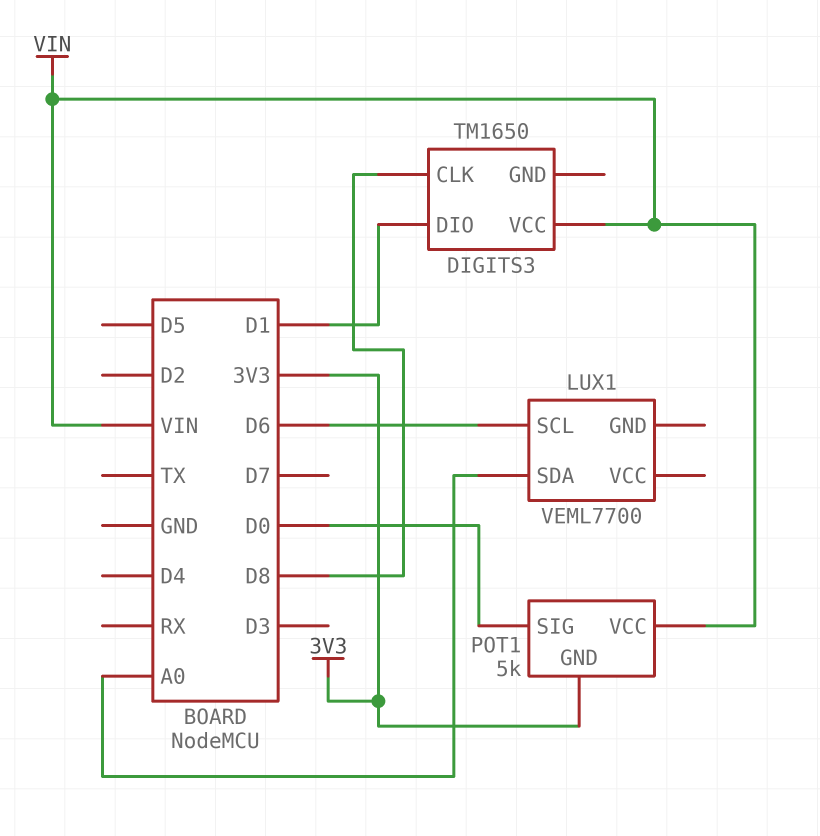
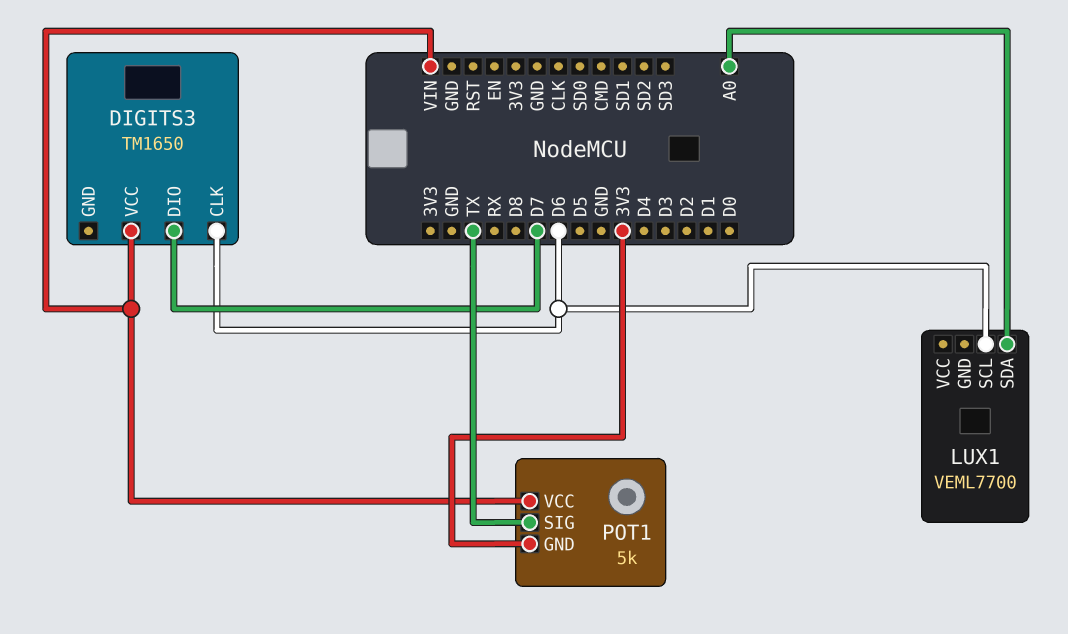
DIGITS3 pin CLK: D8 -> D6
DIGITS3 pin DIO: D1 -> D7
POT1 pin SIG: D0 -> TX

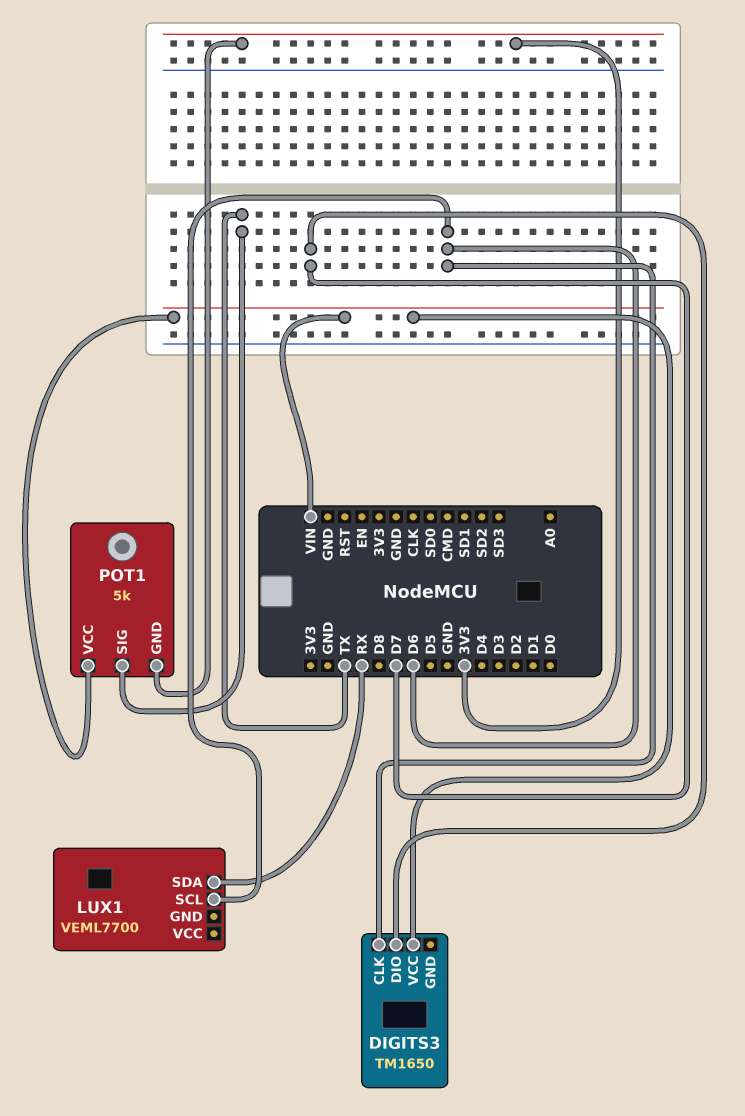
LUX1 pin SDA: A0 -> RX

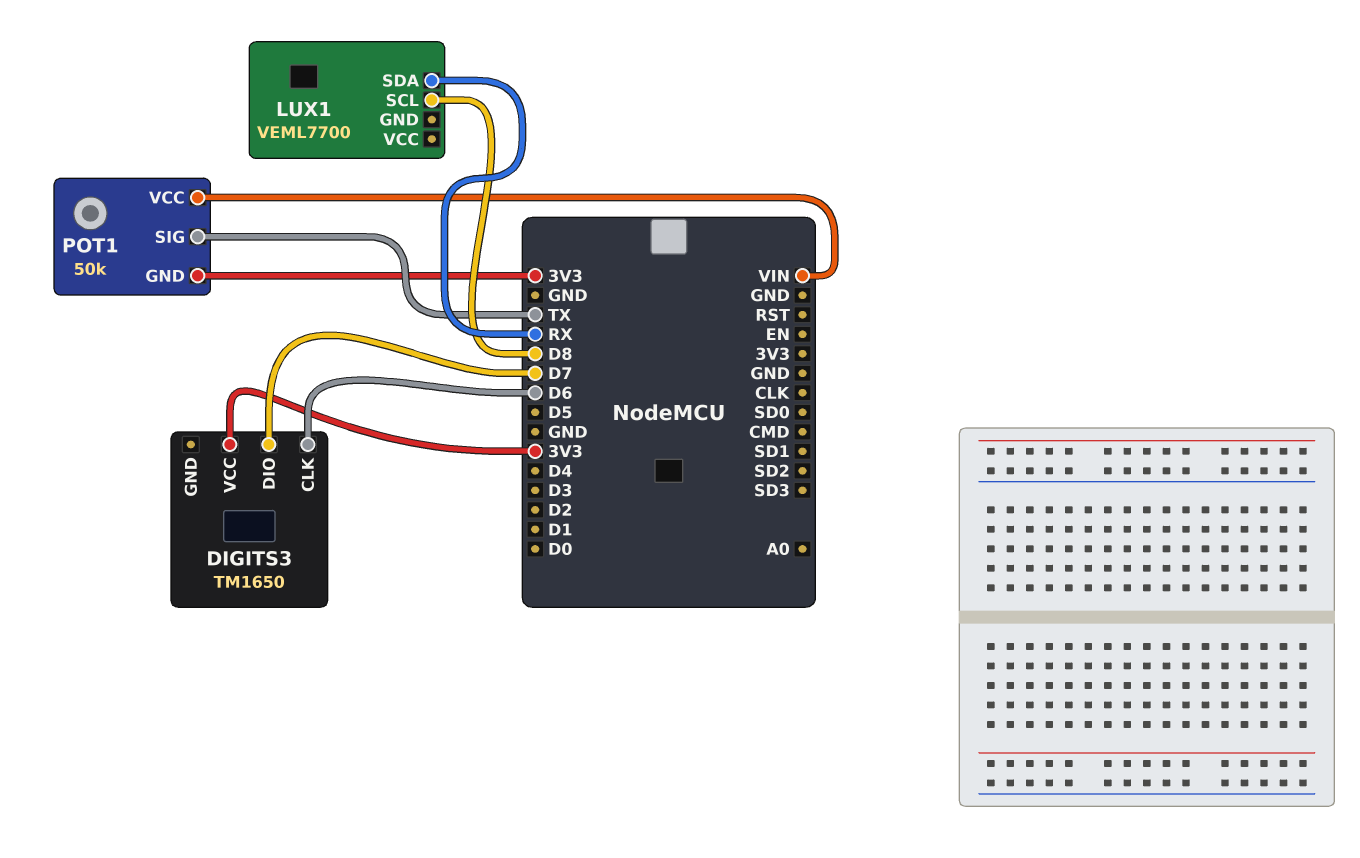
DIGITS3 pin VCC: VIN -> 3V3
LUX1 pin SCL: D6 -> D8
POT1: 5k -> 50k

